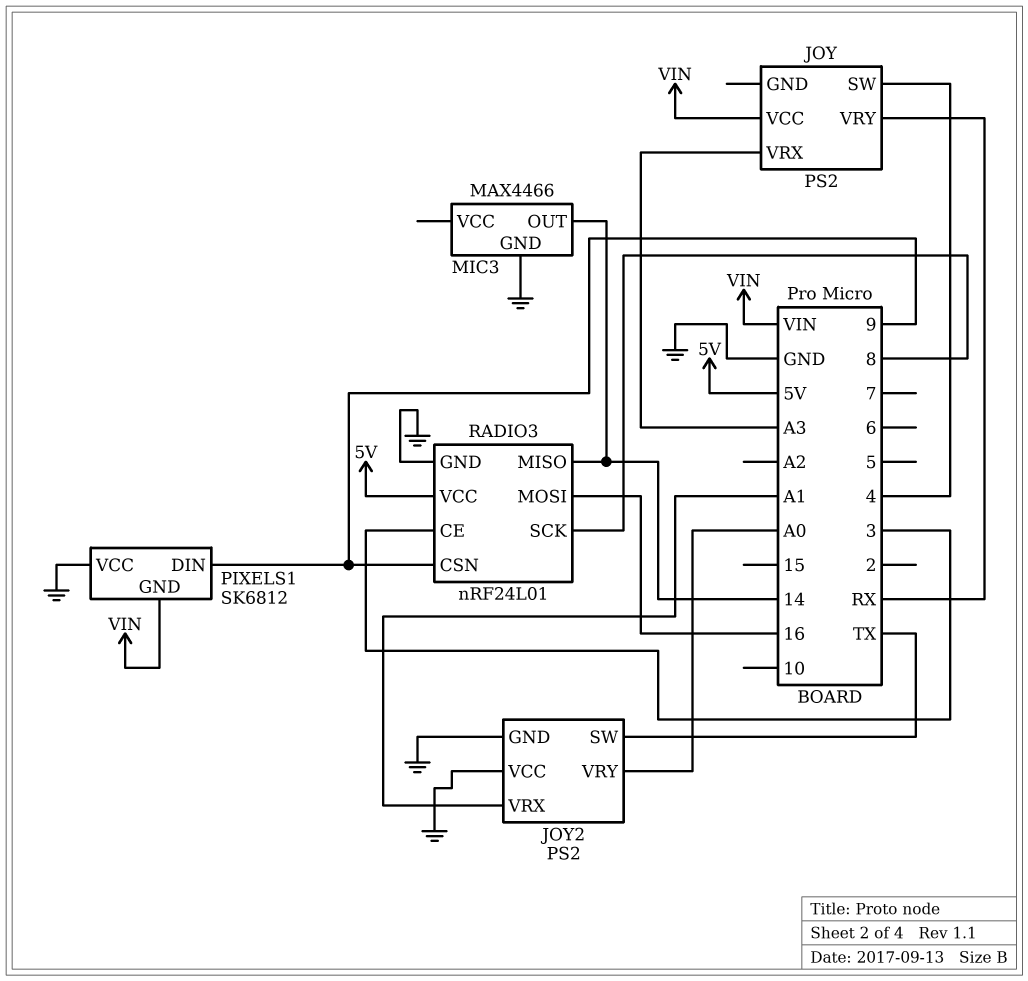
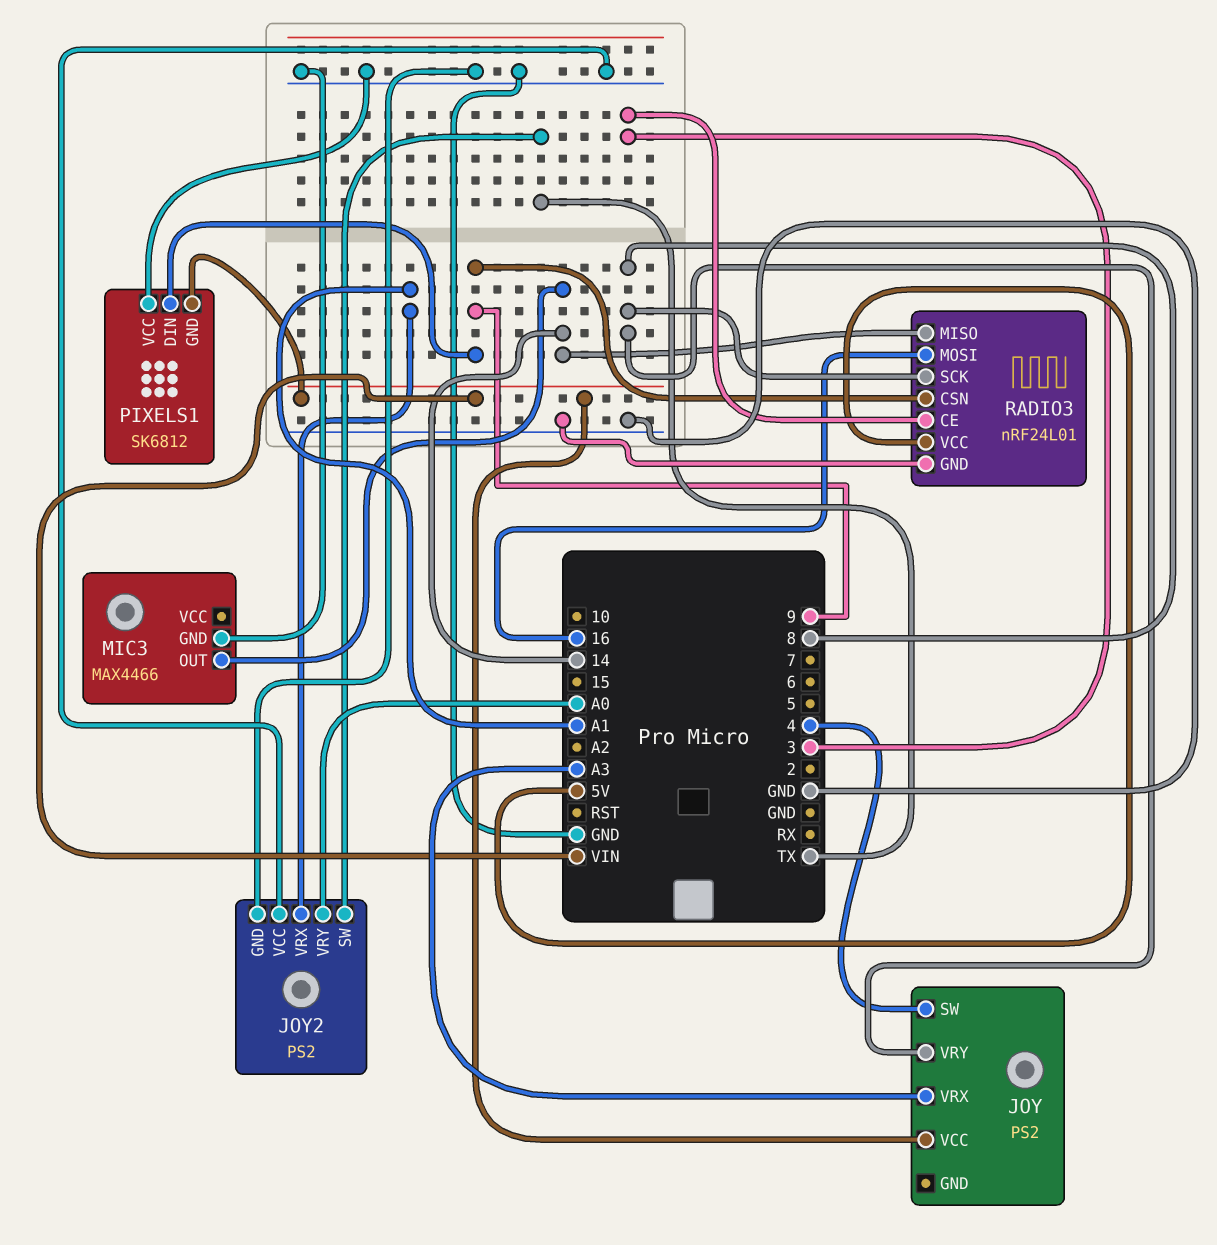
JOY pin VRY: RX -> 8

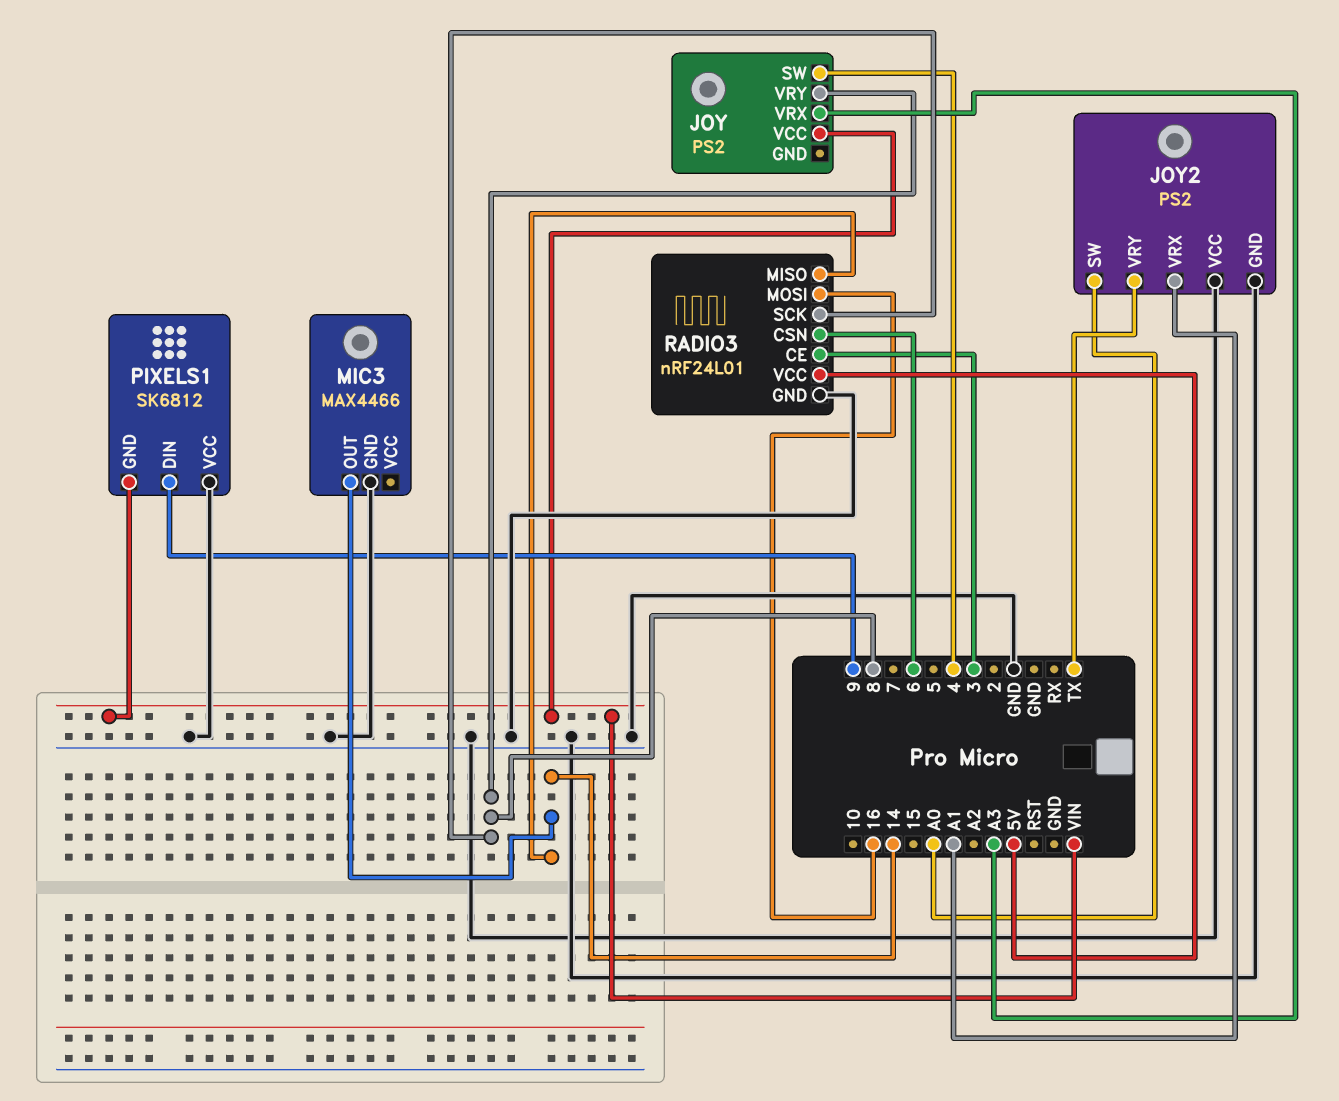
JOY2 pin SW: TX -> A0
JOY2 pin VRY: A0 -> TX
RADIO3 pin CSN: 9 -> 6

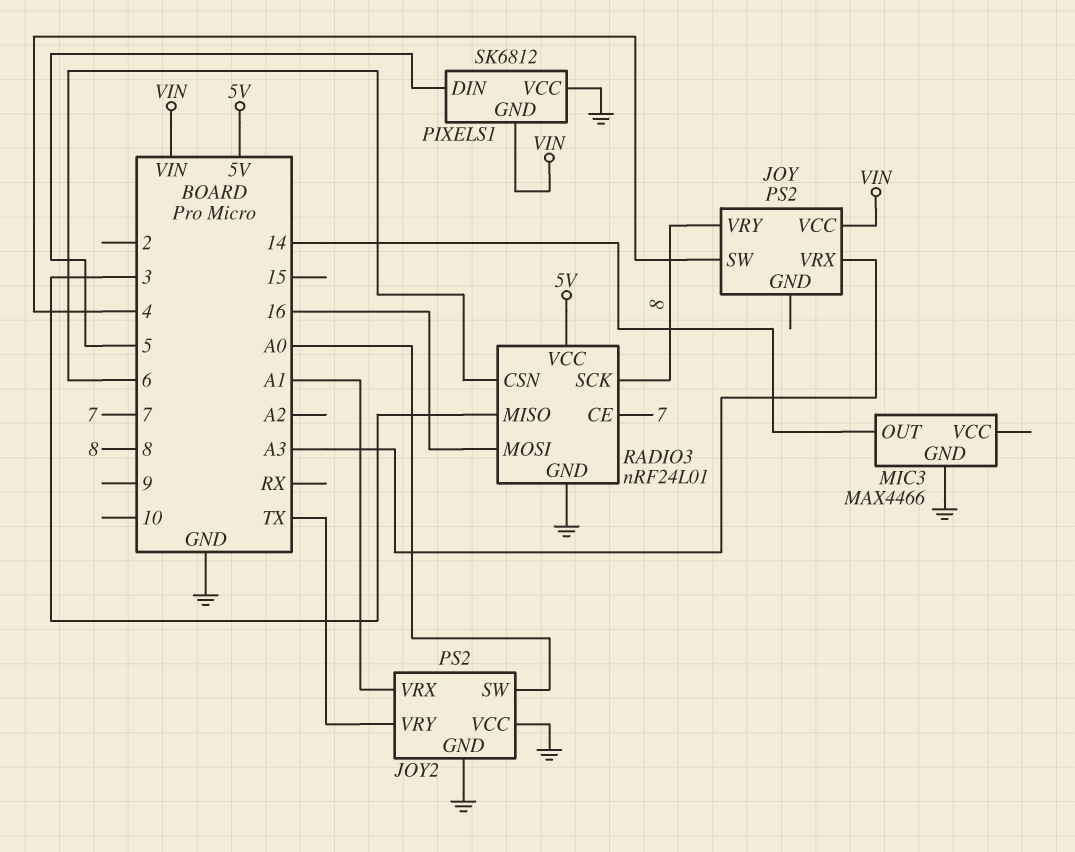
PIXELS1 pin DIN: 9 -> 5
RADIO3 pin CE: 3 -> 7
RADIO3 pin MISO: 14 -> 3

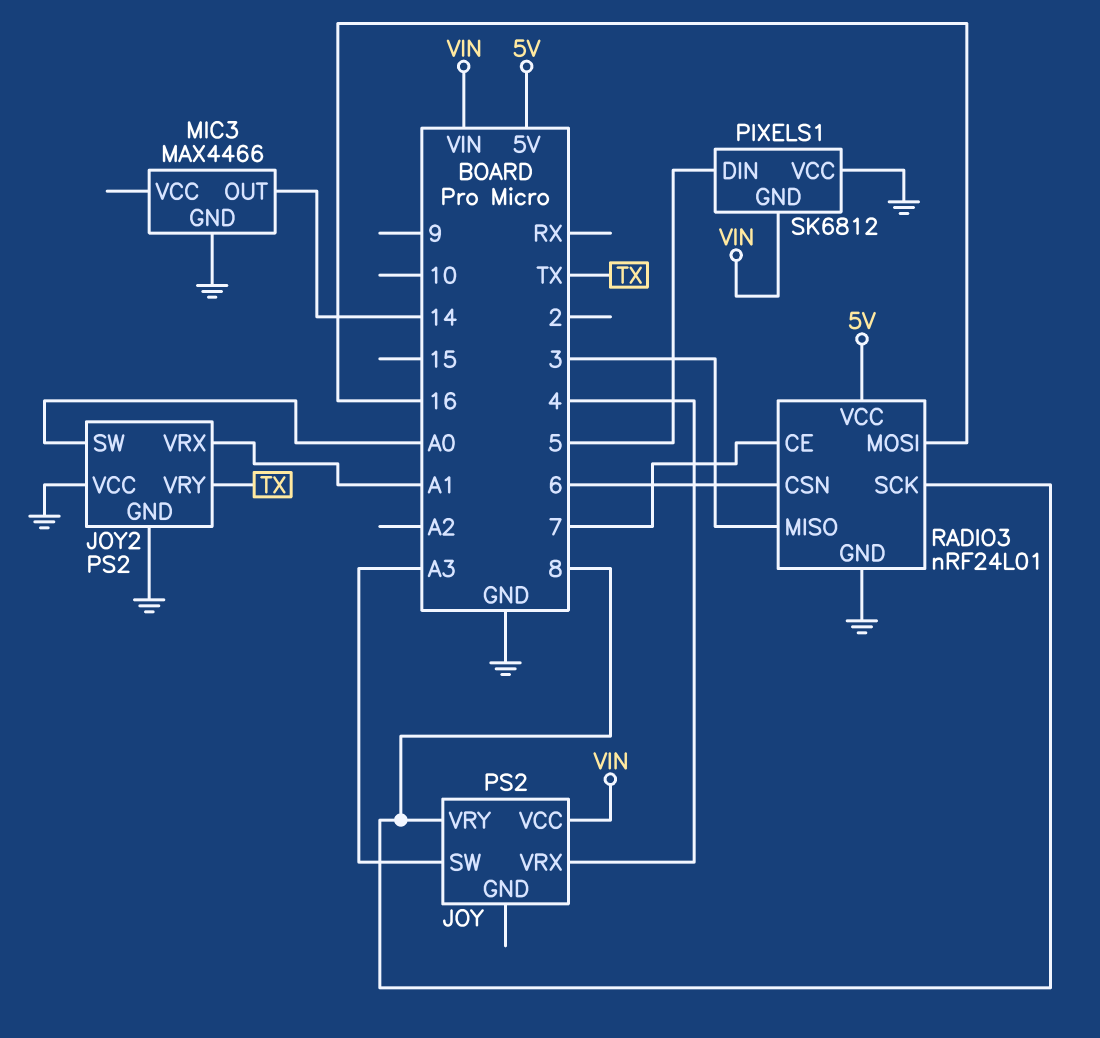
JOY pin SW: 4 -> A3
JOY pin VRX: A3 -> 4

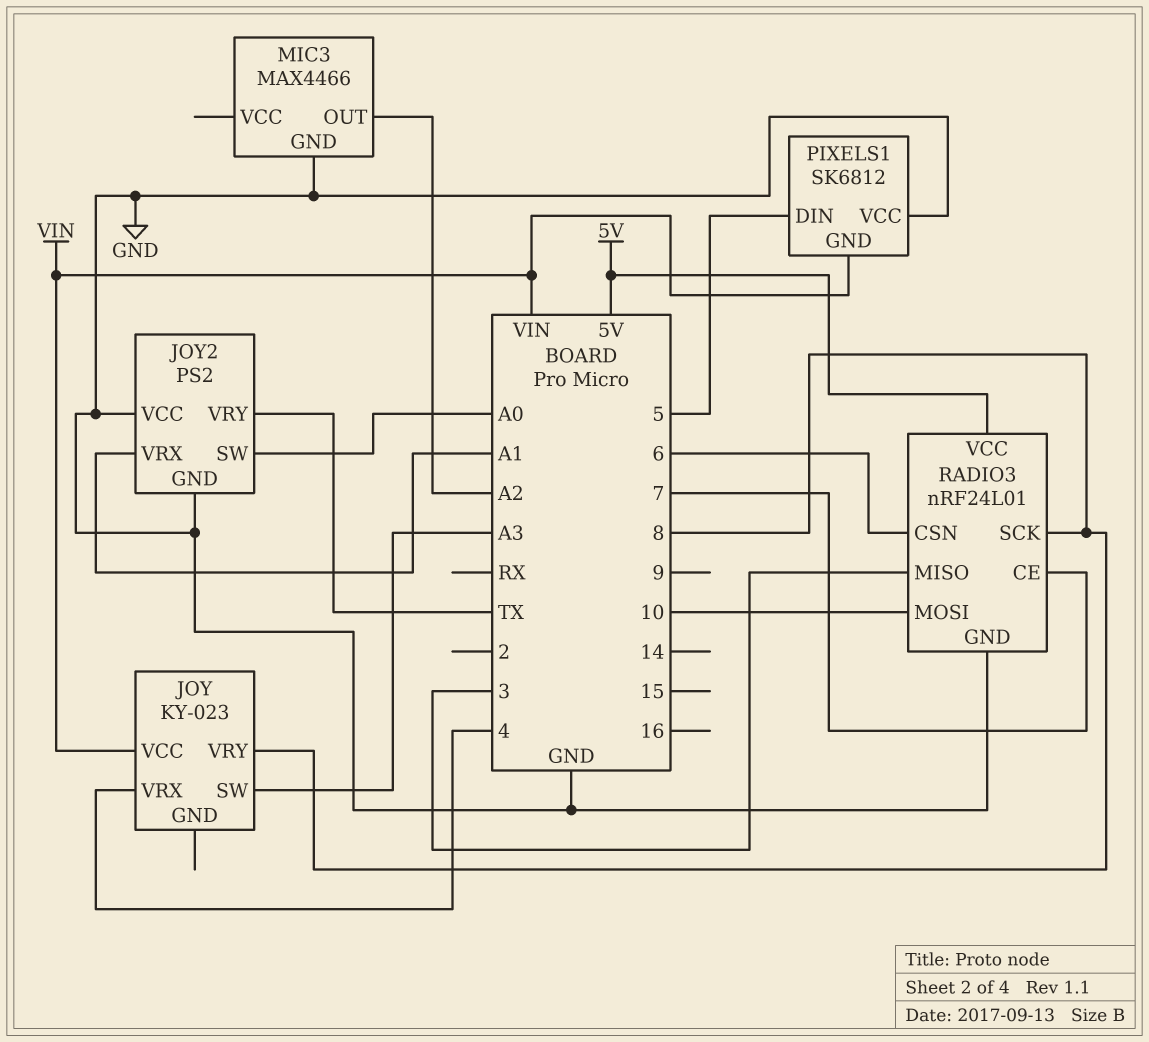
JOY: PS2 -> KY-023
MIC3 pin OUT: 14 -> A2
RADIO3 pin MOSI: 16 -> 10

